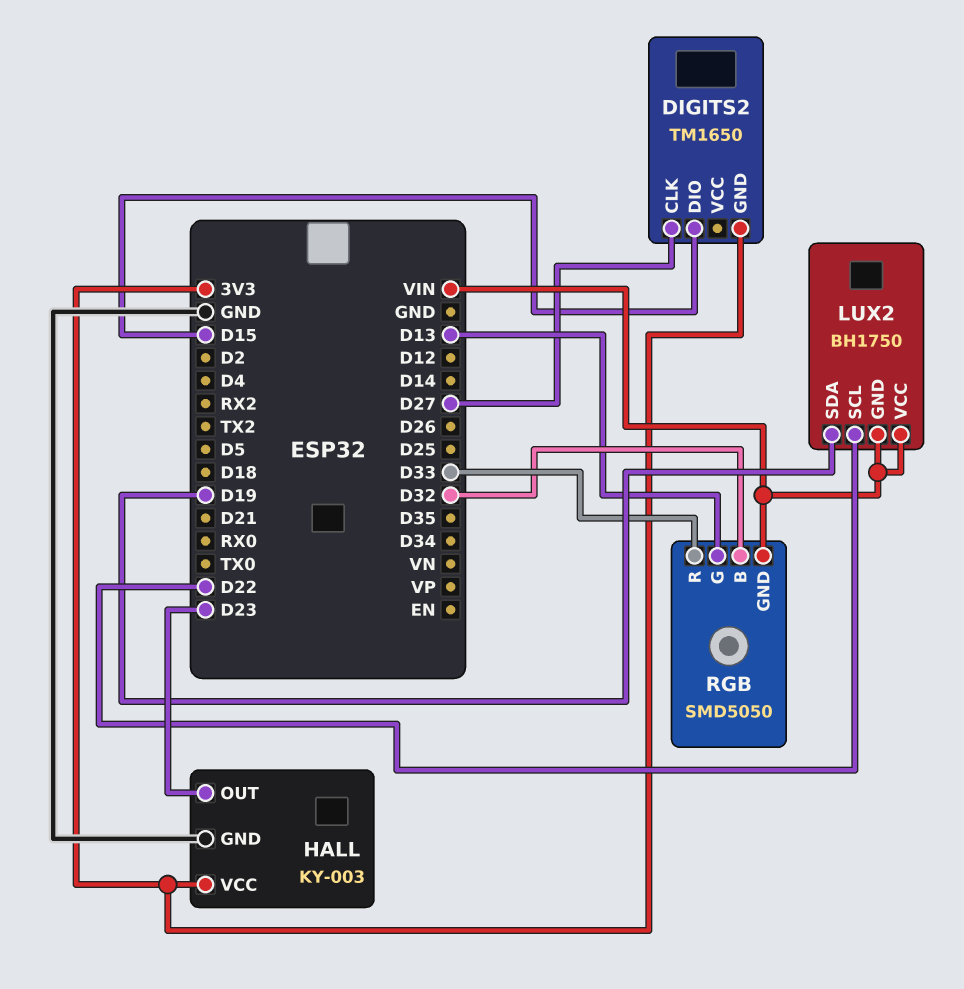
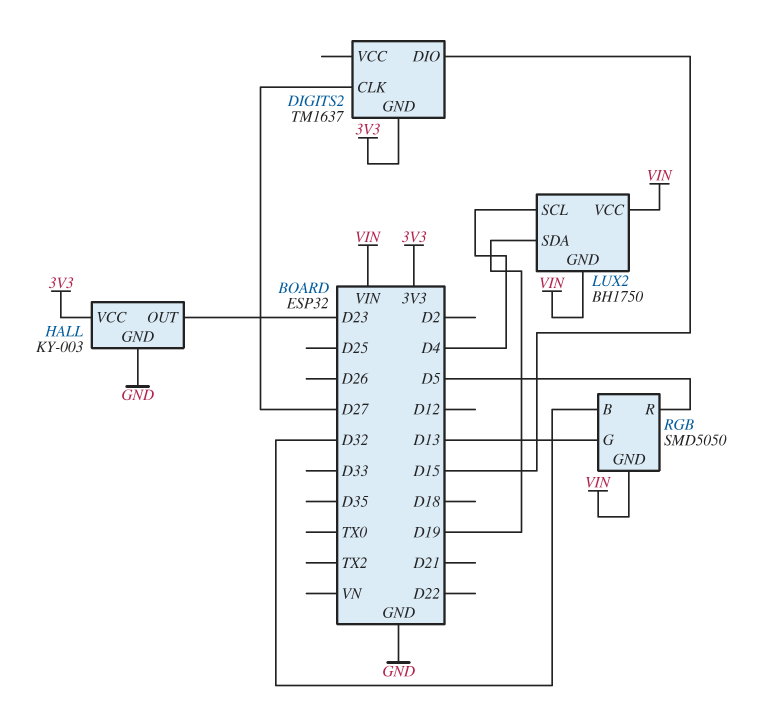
DIGITS2: TM1650 -> TM1637
LUX2 pin SCL: D22 -> D4
RGB pin R: D33 -> D5

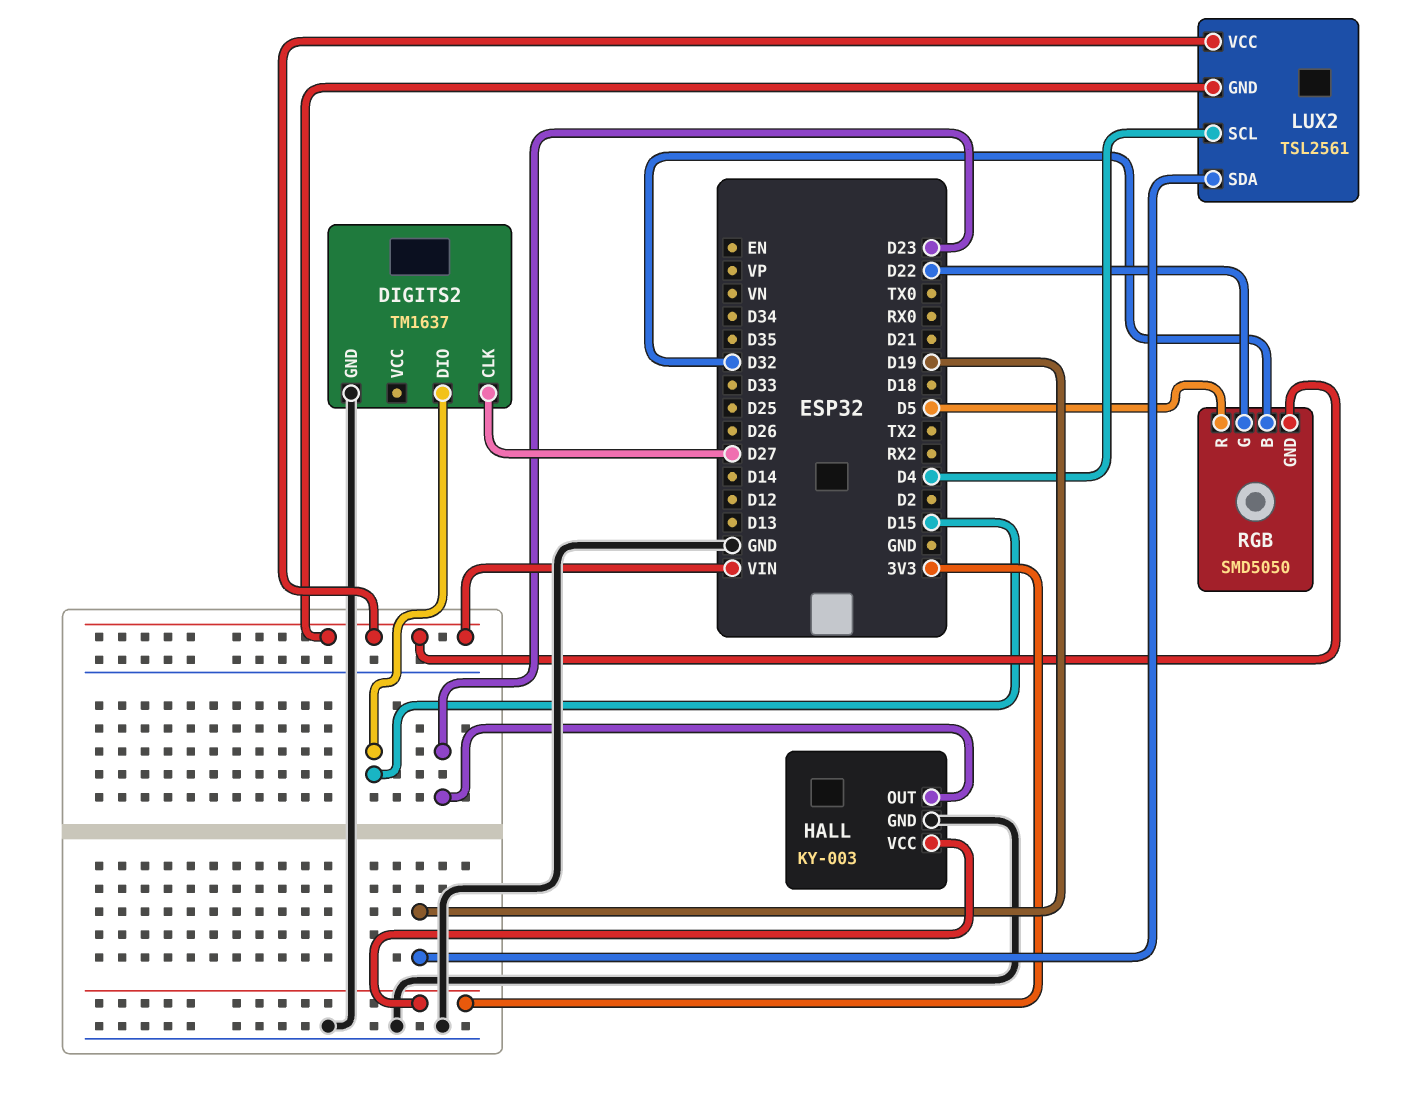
DIGITS2 pin GND: 3V3 -> GND
LUX2: BH1750 -> TSL2561
RGB pin G: D13 -> D22

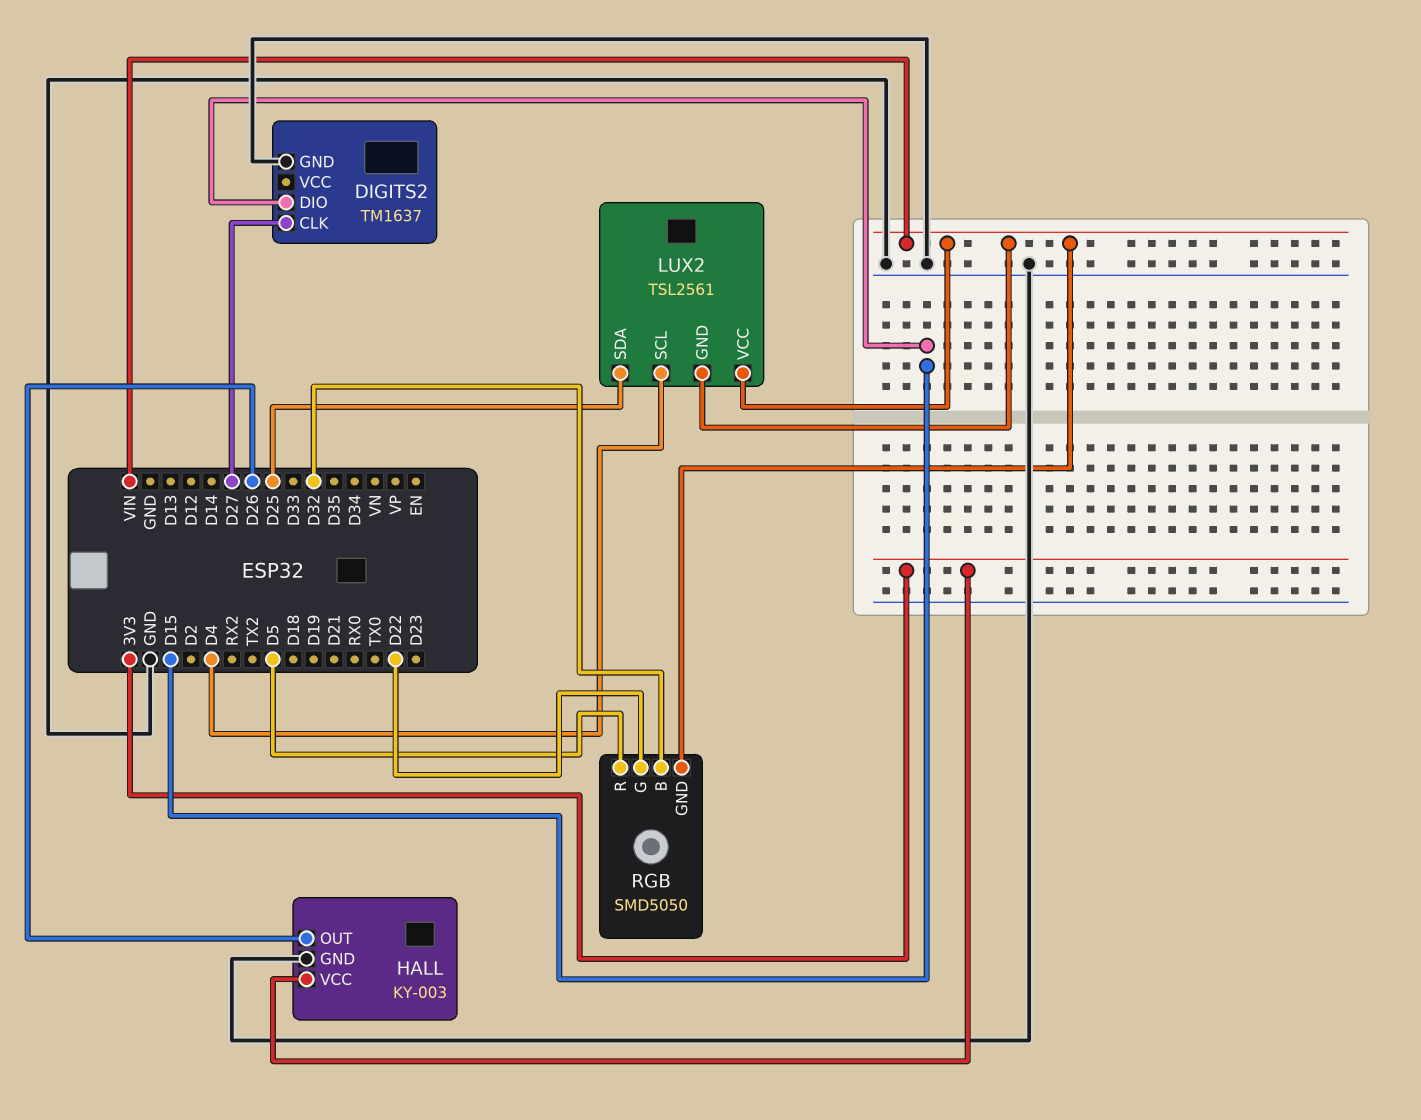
HALL pin OUT: D23 -> D26
LUX2 pin SDA: D19 -> D25

